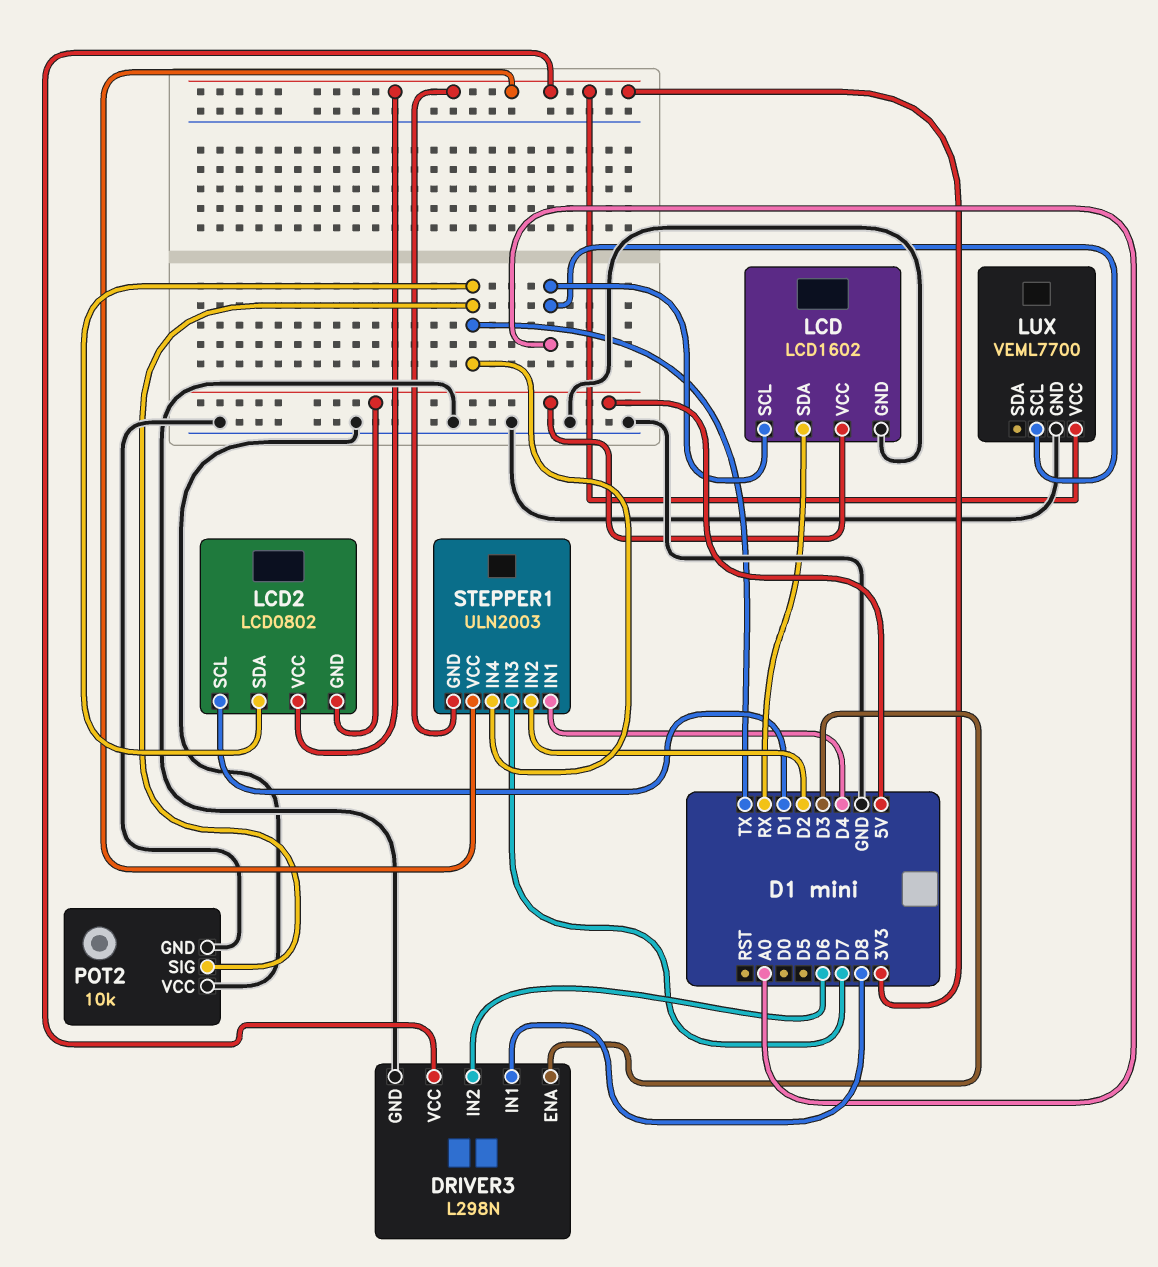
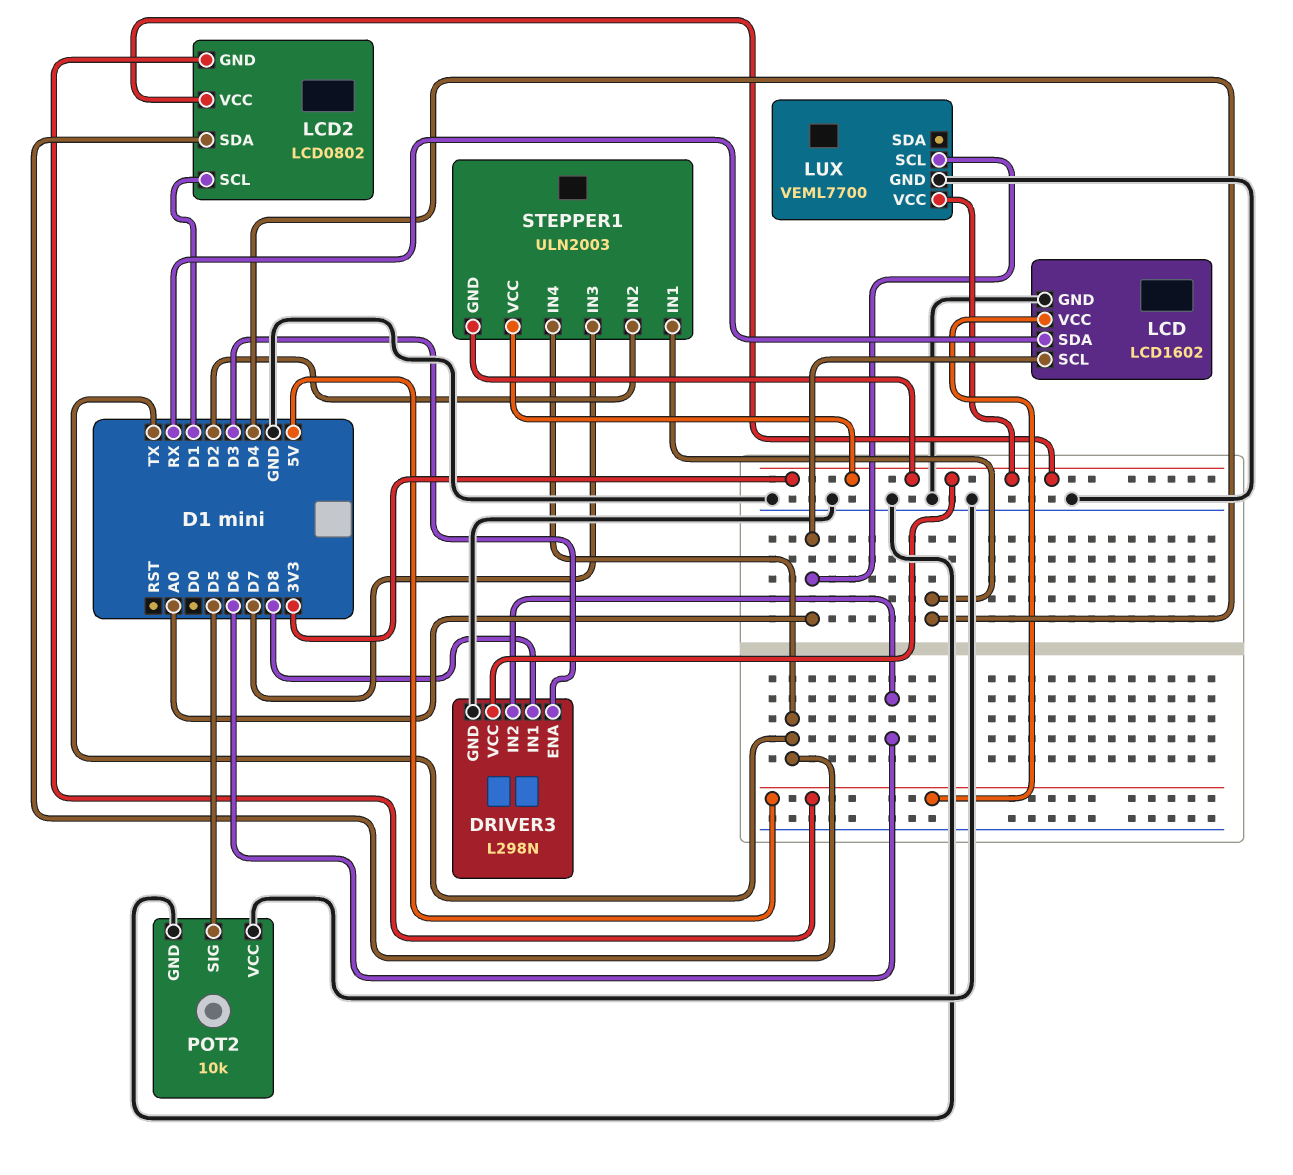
POT2 pin SIG: TX -> D5

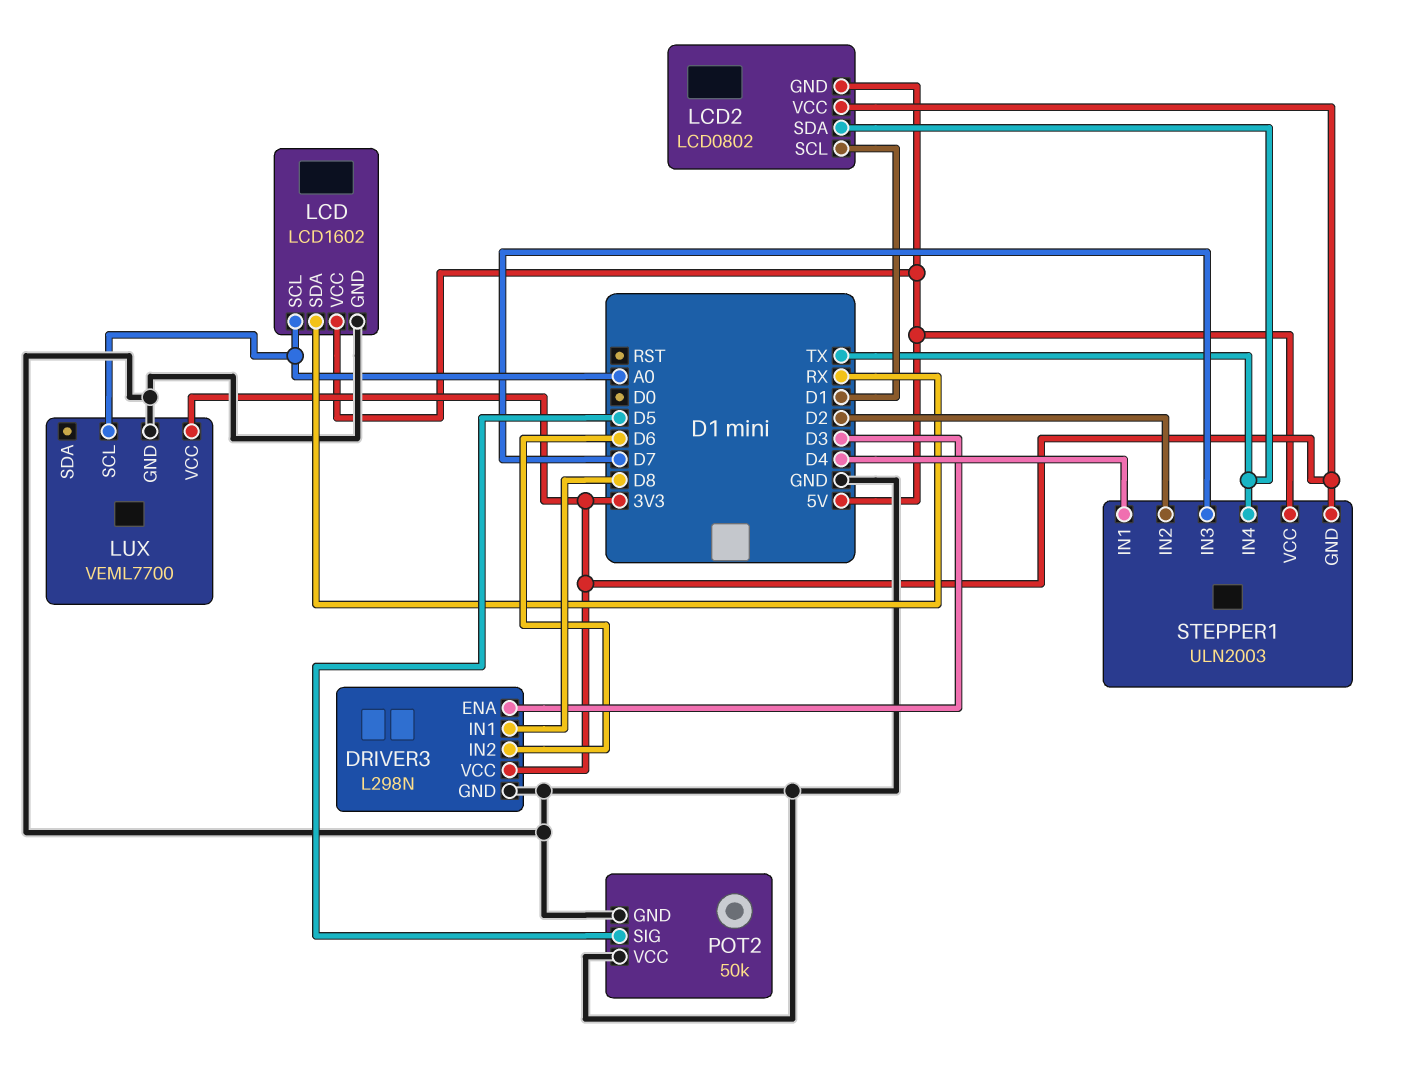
POT2: 10k -> 50k
STEPPER1 pin VCC: 3V3 -> 5V

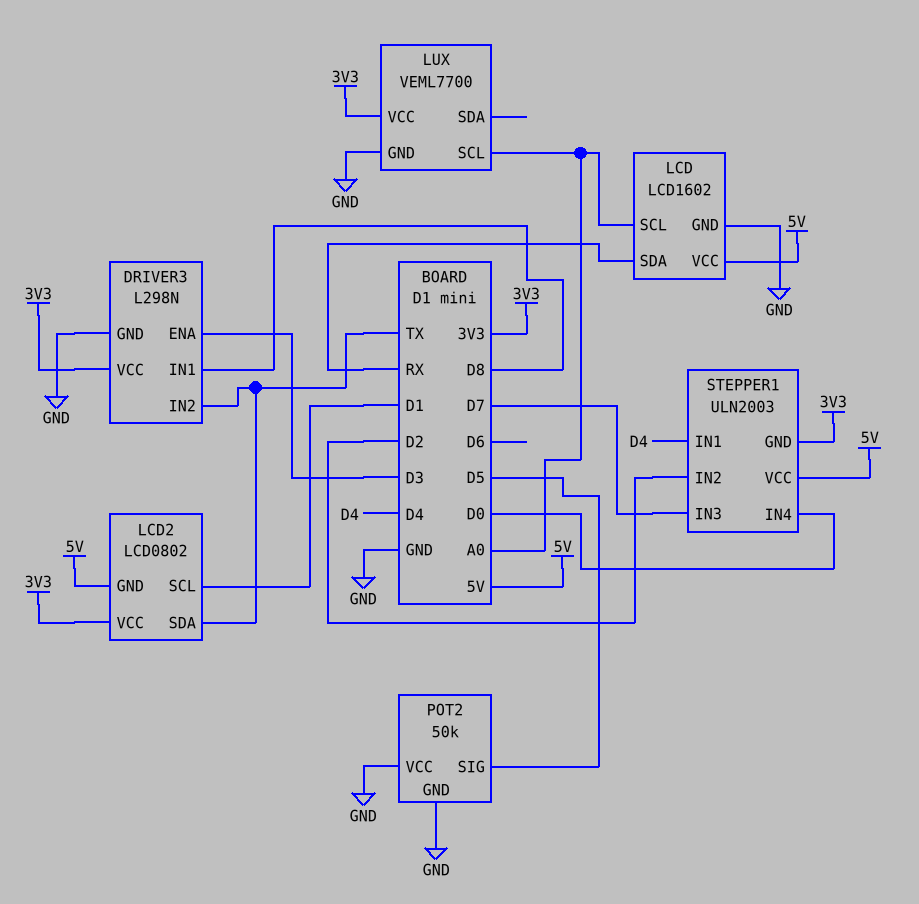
DRIVER3 pin IN2: D6 -> TX
STEPPER1 pin IN4: TX -> D0

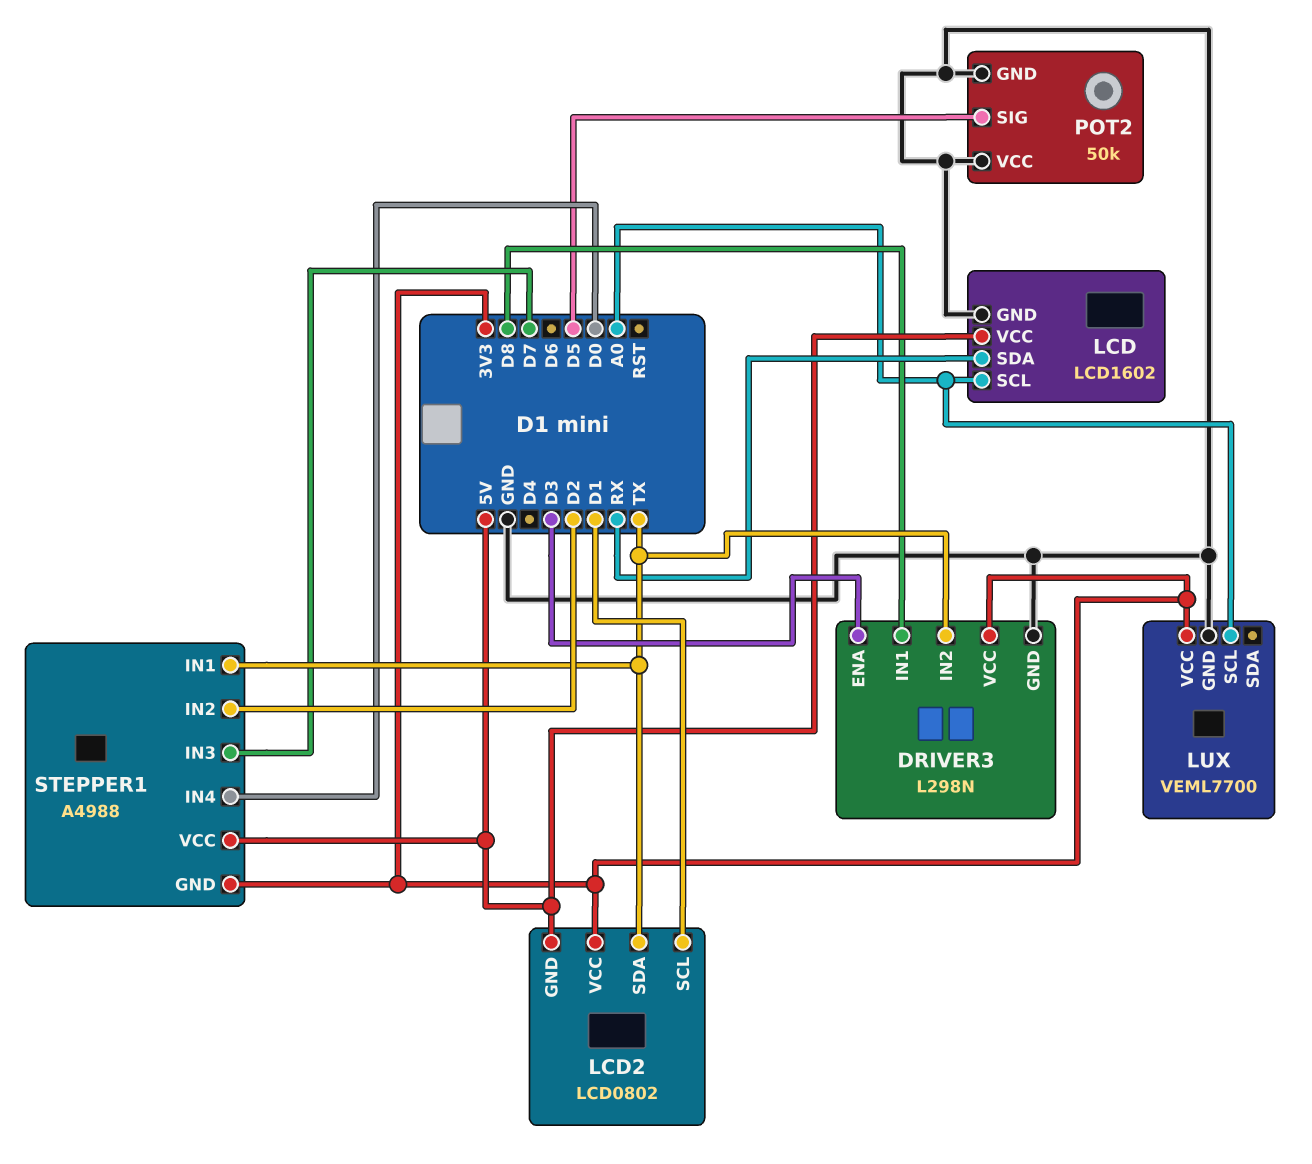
STEPPER1: ULN2003 -> A4988
STEPPER1 pin IN1: D4 -> TX

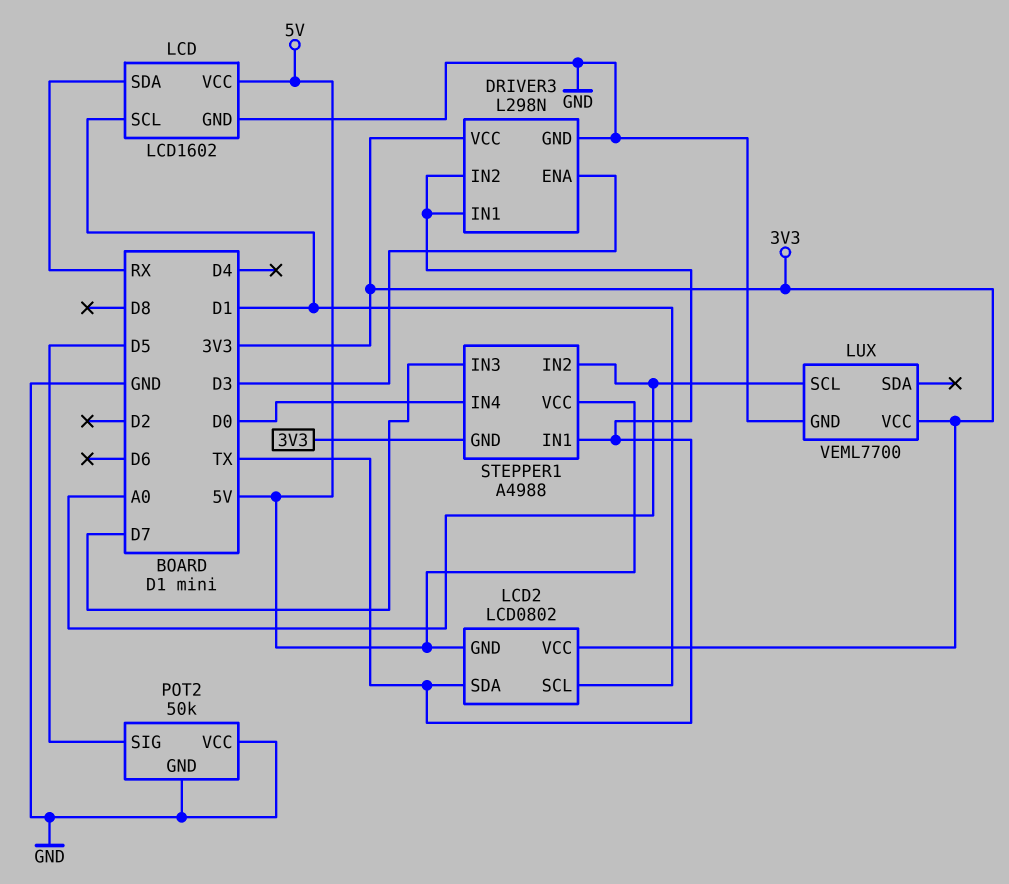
DRIVER3 pin IN1: D8 -> TX
LCD pin SCL: A0 -> D1
STEPPER1 pin IN2: D2 -> A0

